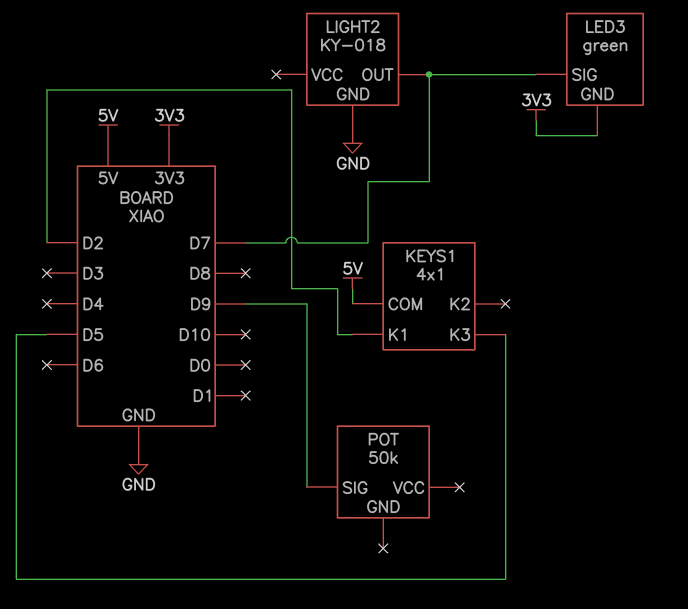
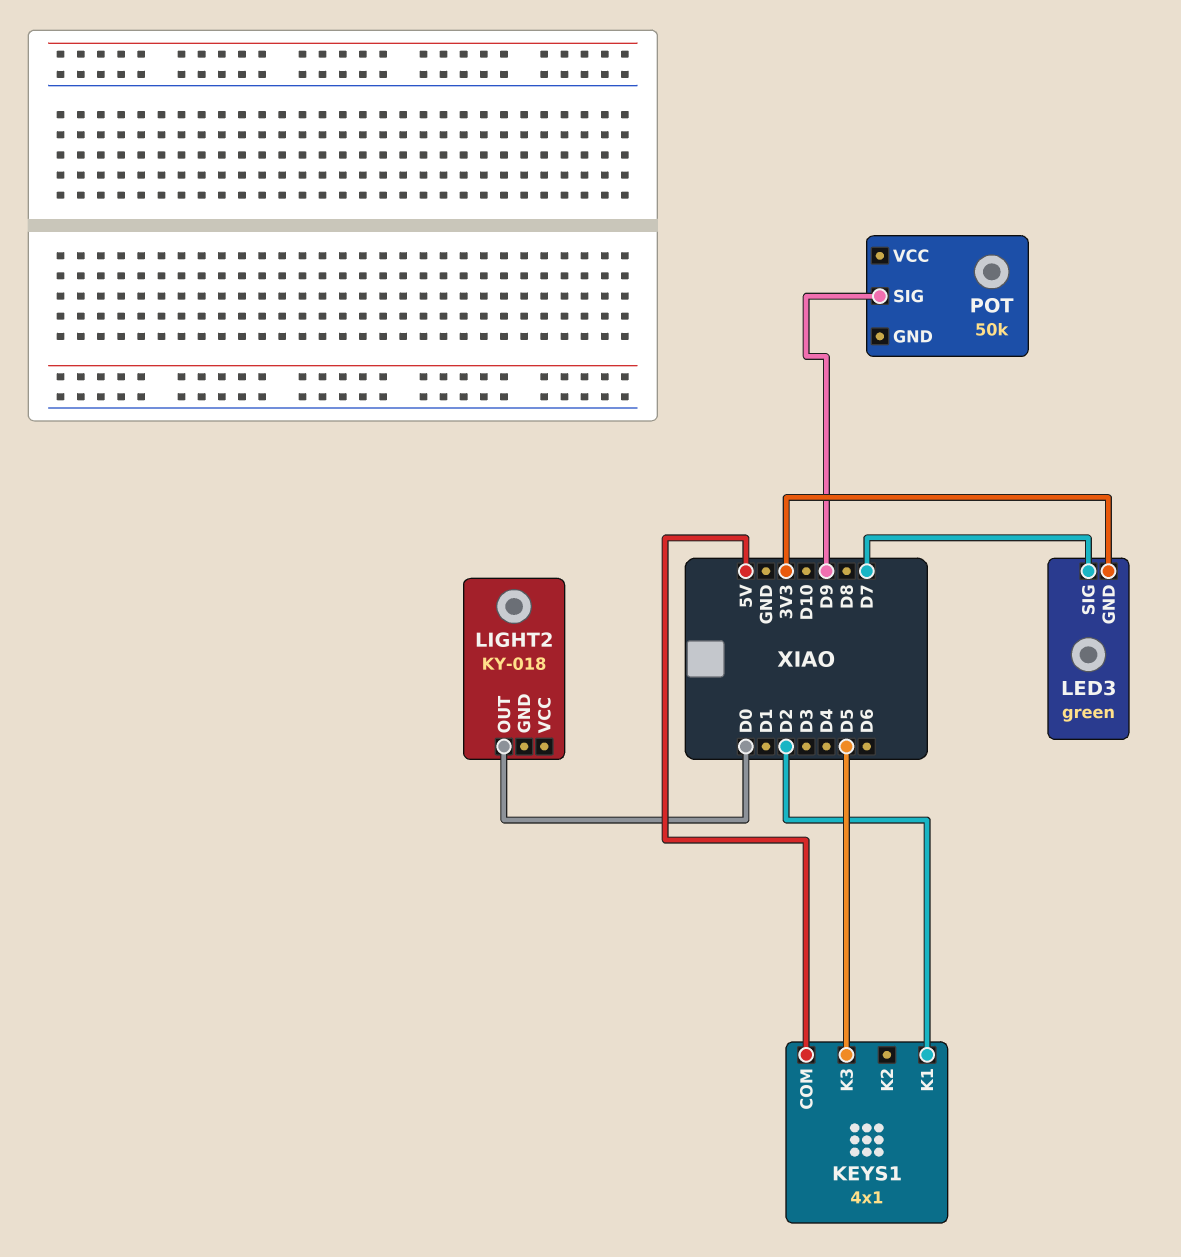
LIGHT2 pin GND: GND -> none
LIGHT2 pin OUT: D7 -> D0

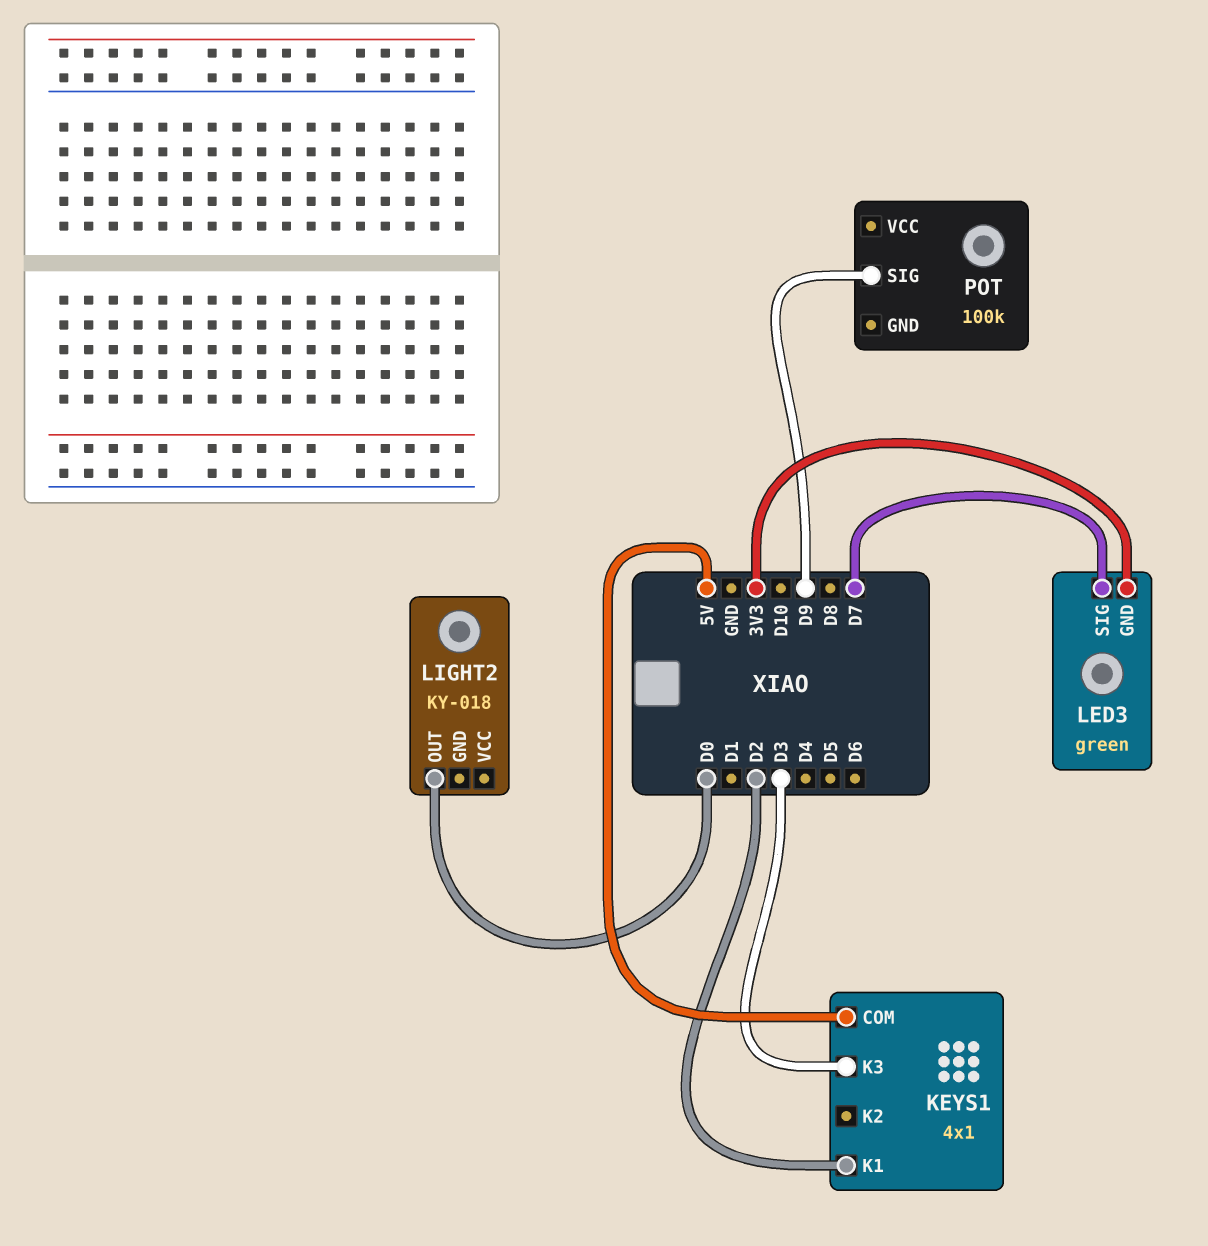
KEYS1 pin K3: D5 -> D3
POT: 50k -> 100k

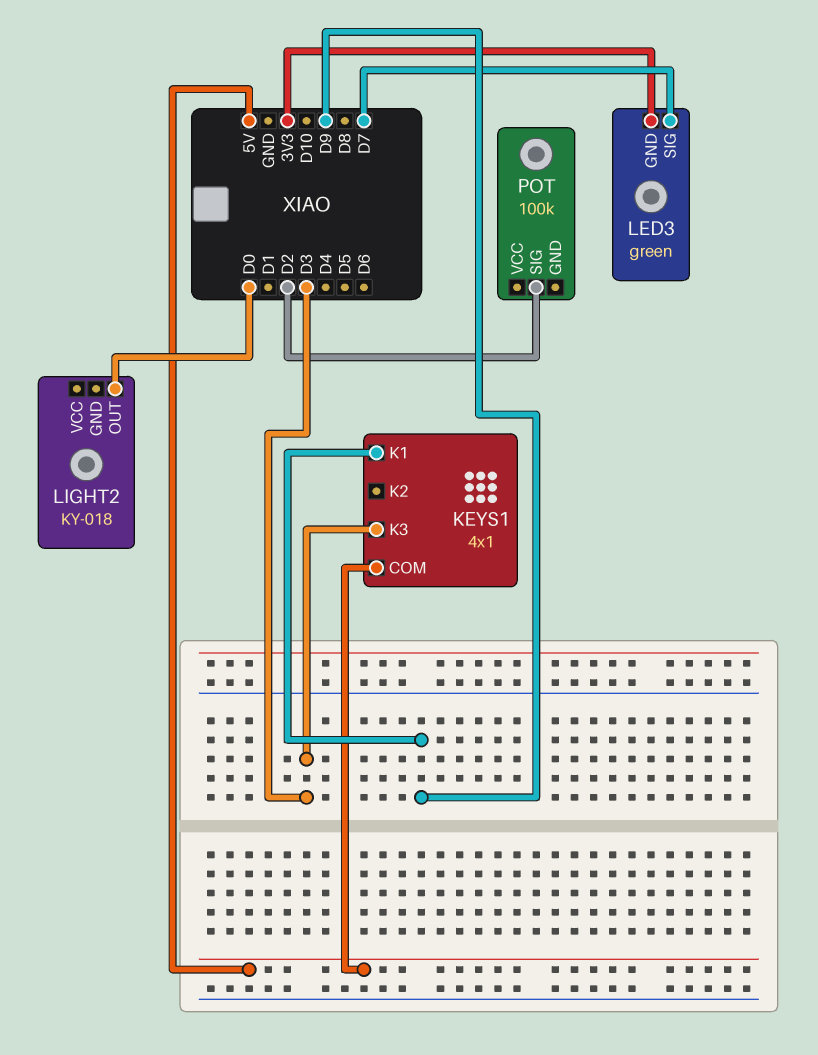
KEYS1 pin K1: D2 -> D9
POT pin SIG: D9 -> D2

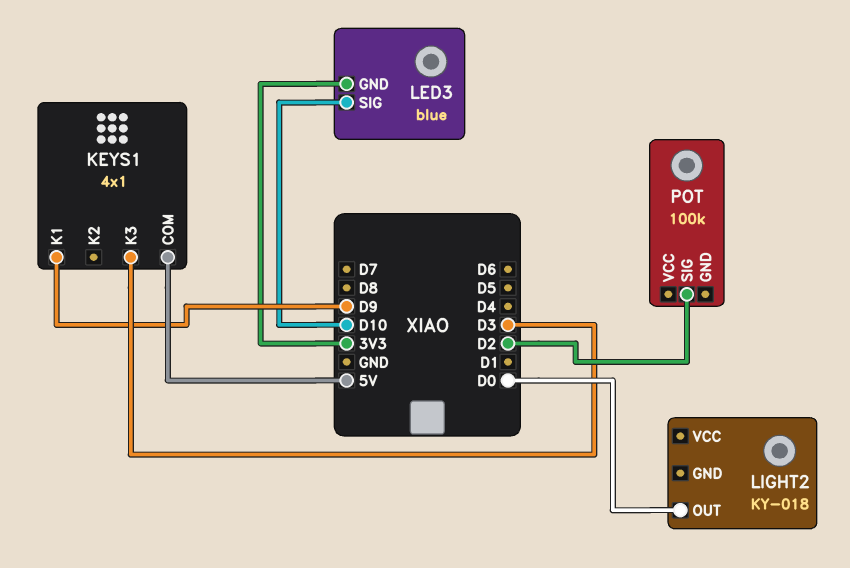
LED3: green -> blue
LED3 pin SIG: D7 -> D10

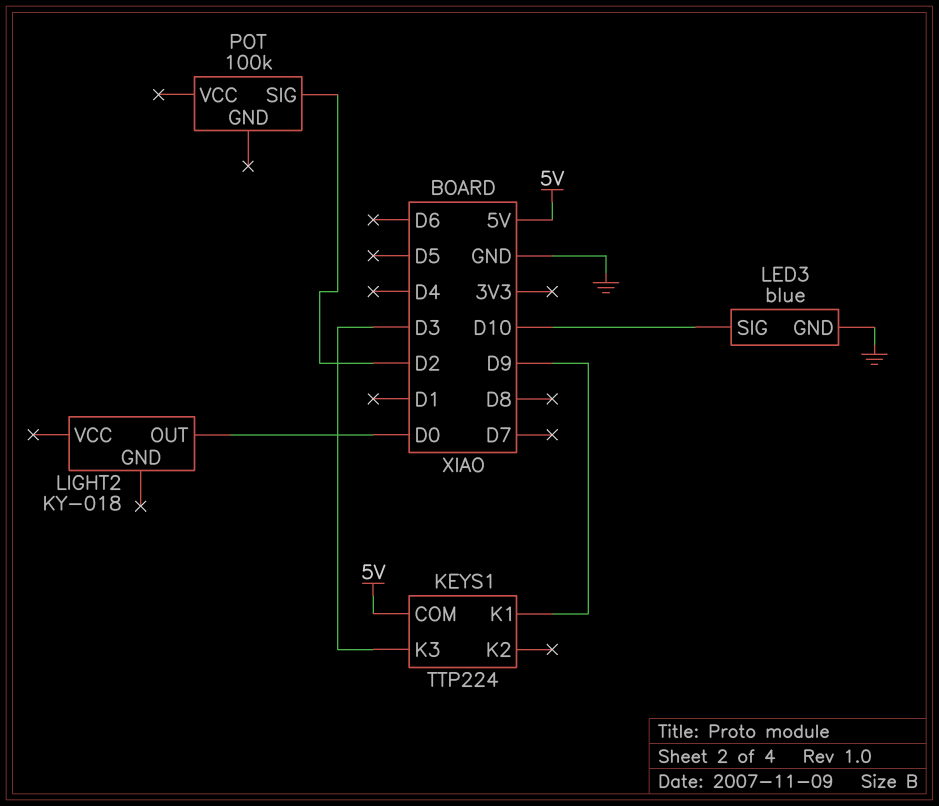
KEYS1: 4x1 -> TTP224
LED3 pin GND: 3V3 -> GND

